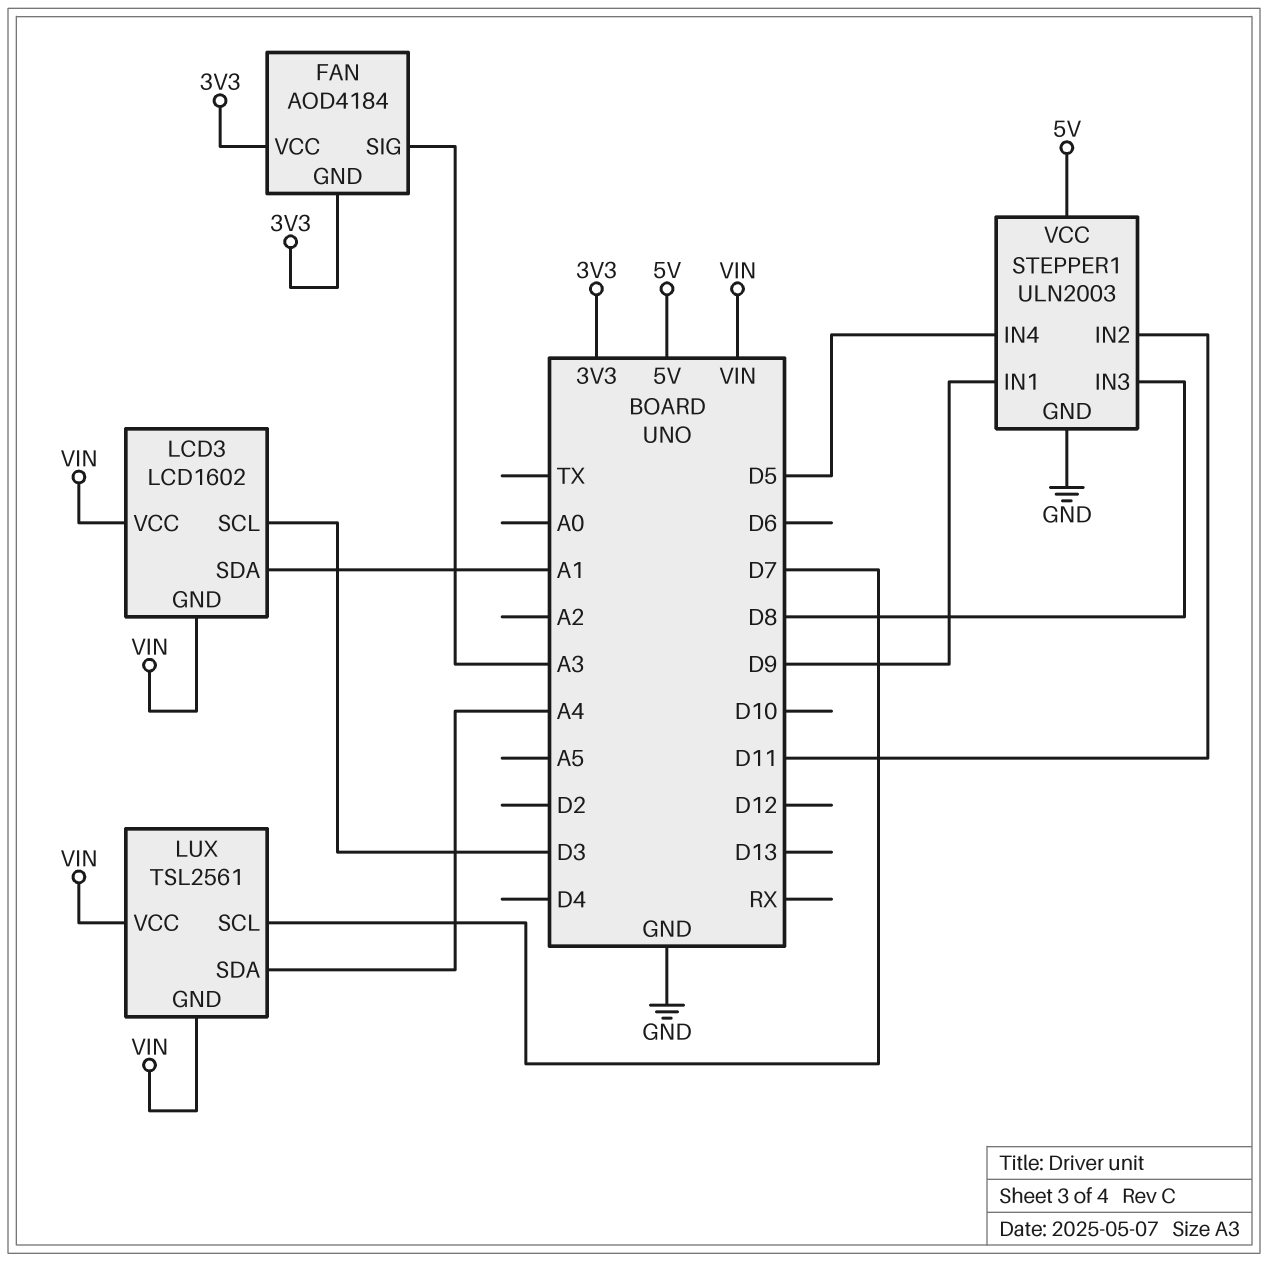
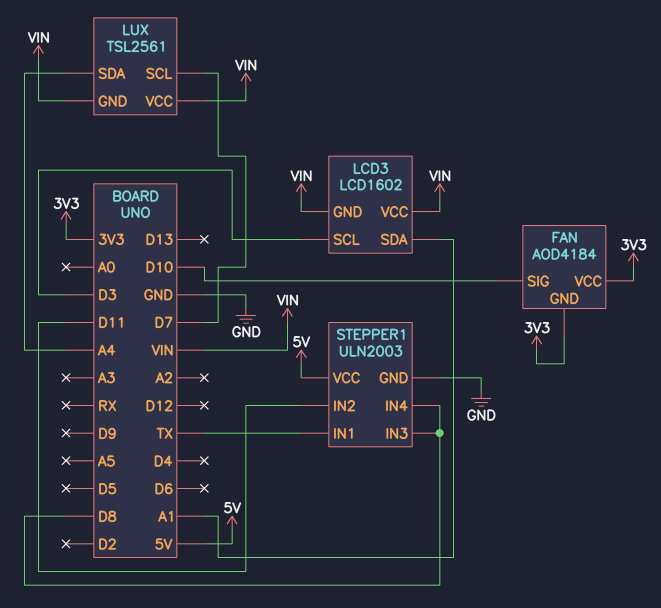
FAN pin SIG: A3 -> D10
STEPPER1 pin IN1: D9 -> TX
STEPPER1 pin IN4: D5 -> D8

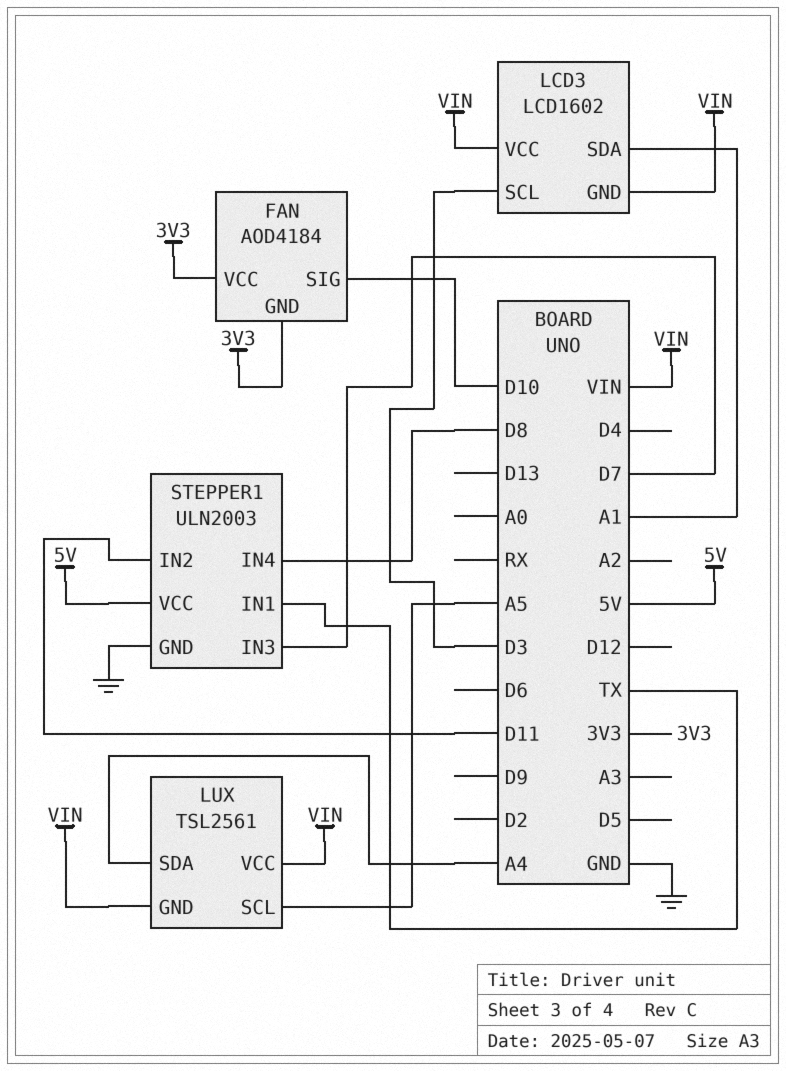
LUX pin SCL: D7 -> A5
STEPPER1 pin IN3: D8 -> D7

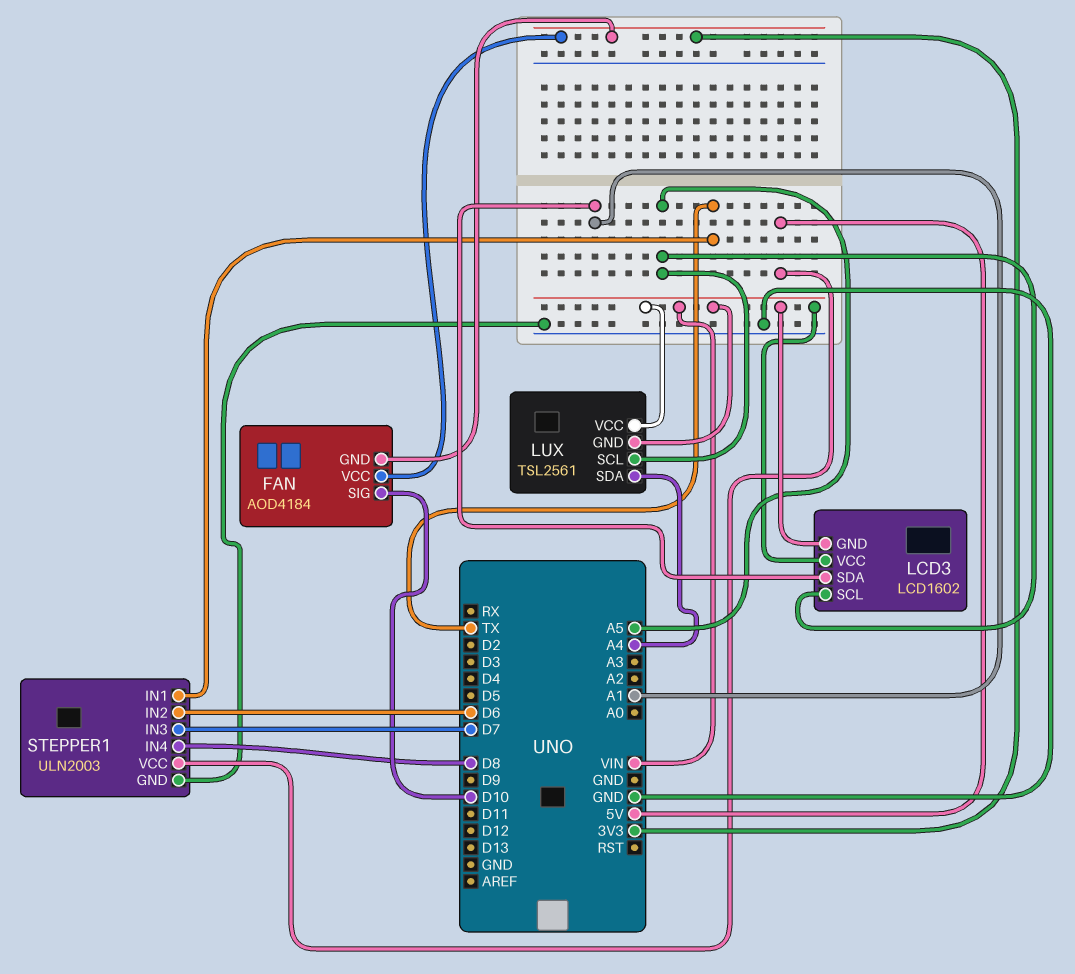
LCD3 pin SCL: D3 -> A5
STEPPER1 pin IN2: D11 -> D6

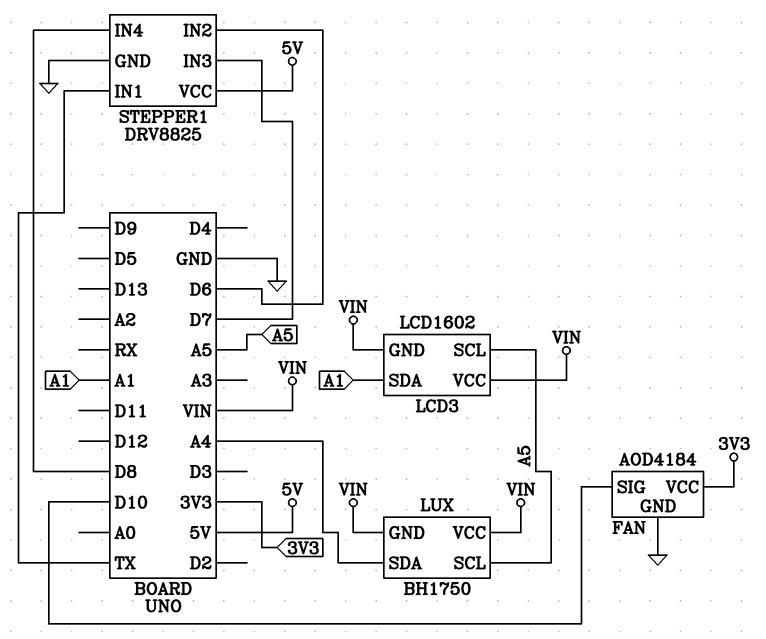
FAN pin GND: 3V3 -> GND
LUX: TSL2561 -> BH1750
STEPPER1: ULN2003 -> DRV8825

